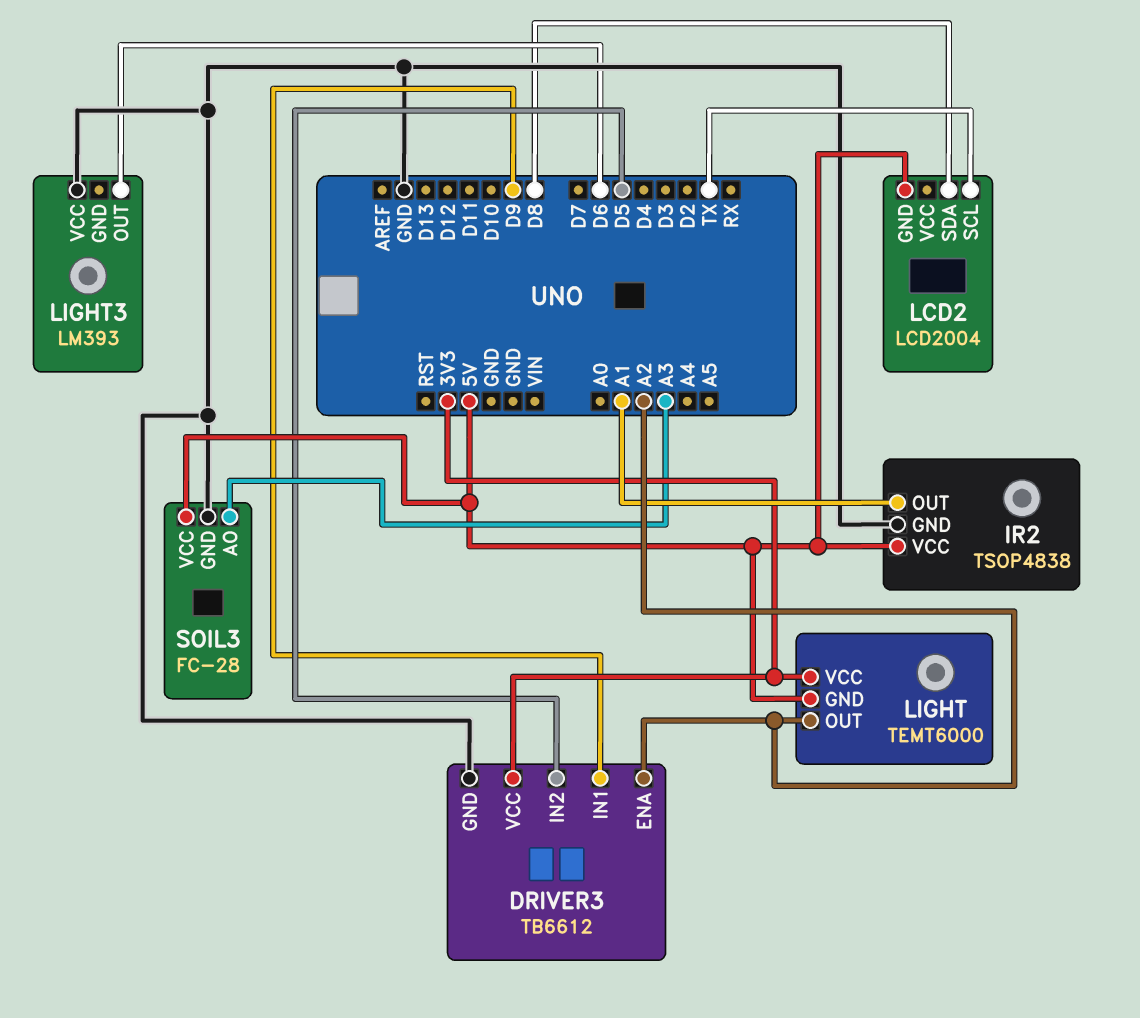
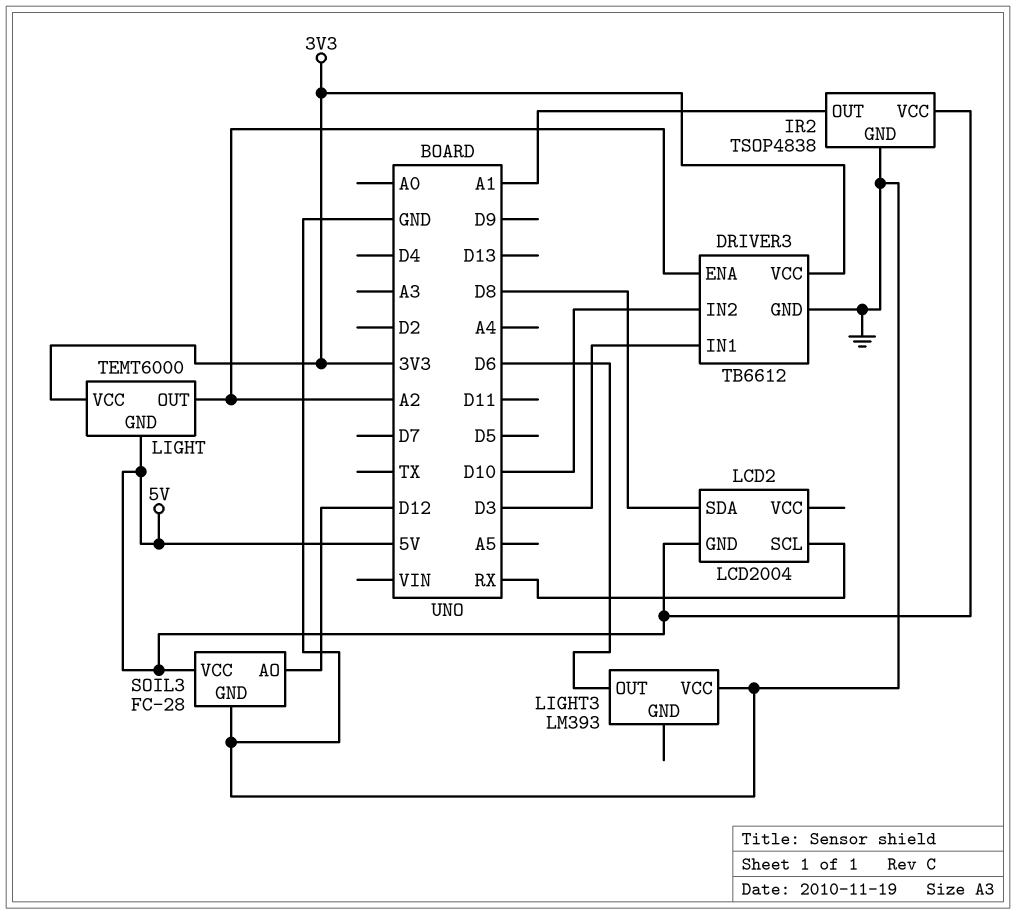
DRIVER3 pin IN1: D9 -> D3
DRIVER3 pin IN2: D5 -> D10
LCD2 pin SCL: TX -> RX
SOIL3 pin AO: A3 -> D12

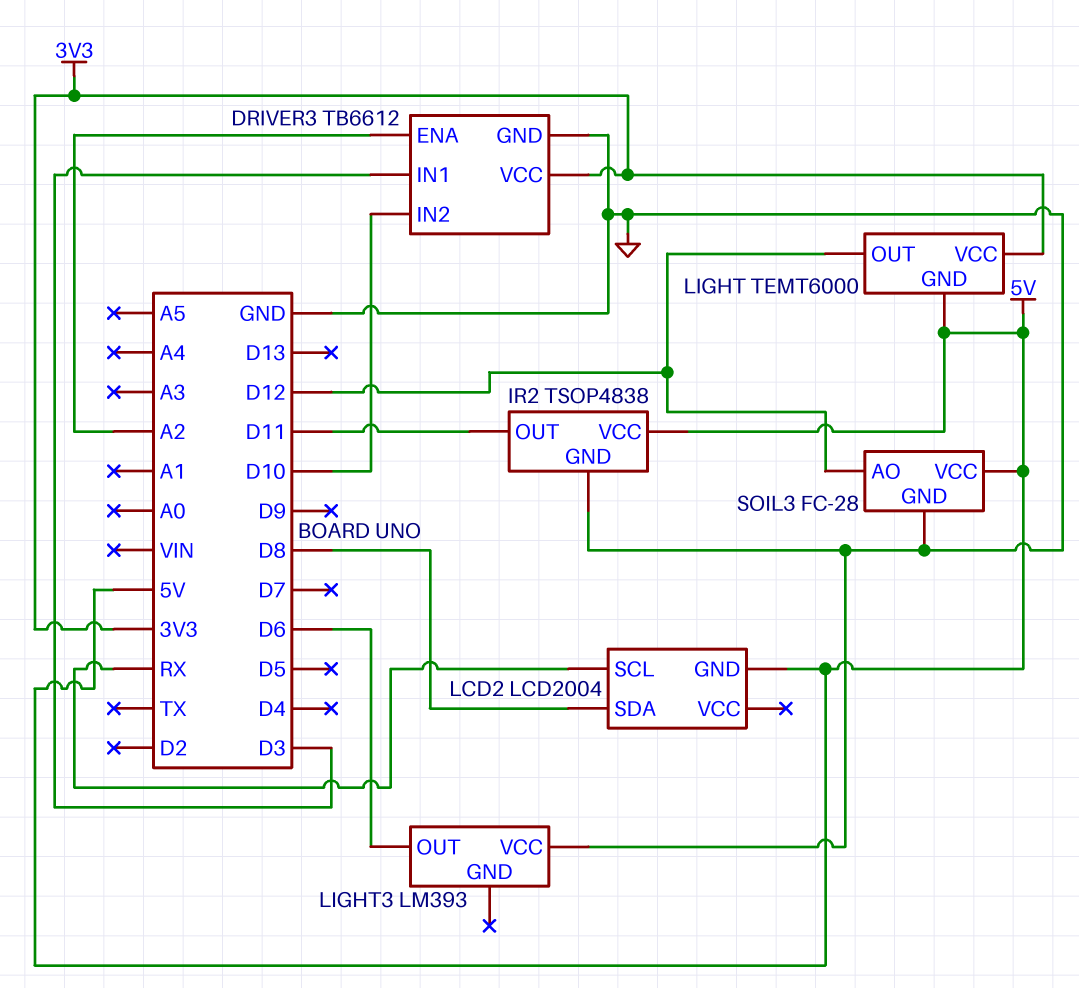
IR2 pin OUT: A1 -> D11
LIGHT pin OUT: A2 -> D12

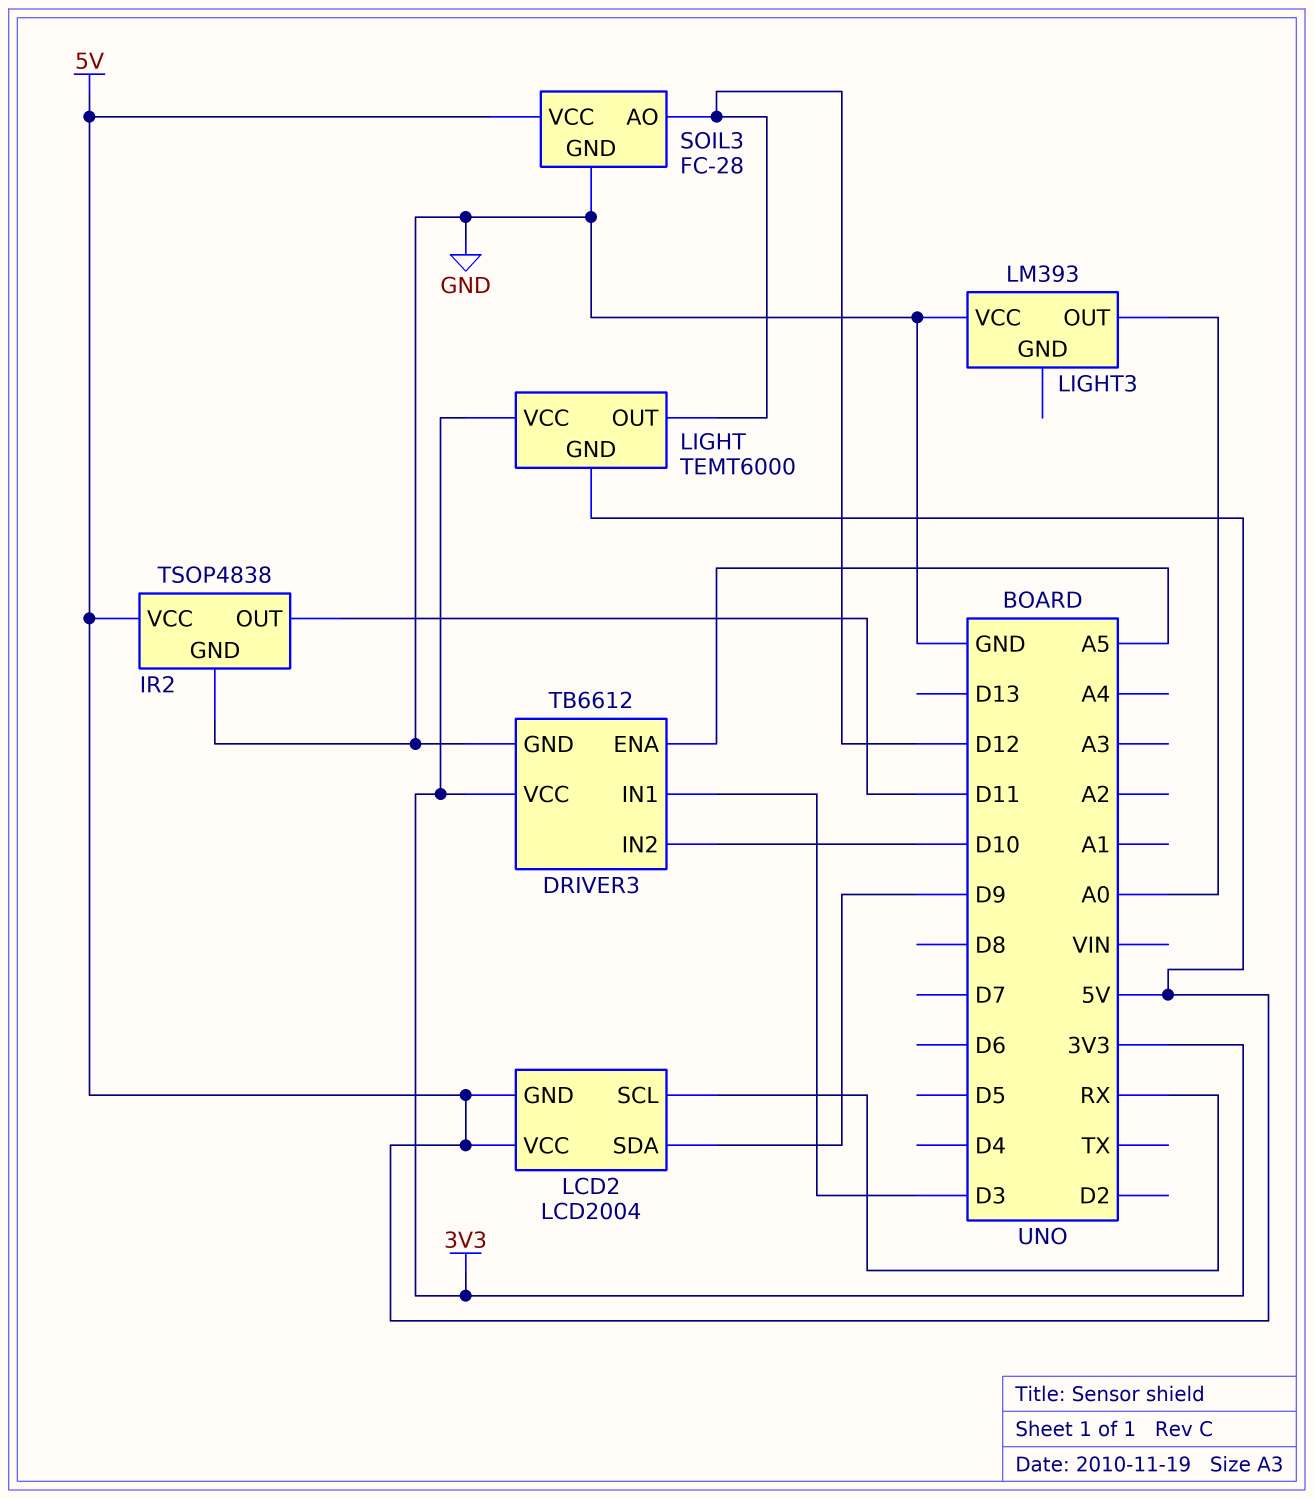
DRIVER3 pin ENA: A2 -> A5
LCD2 pin SDA: D8 -> D9
LCD2 pin VCC: none -> 5V
LIGHT3 pin OUT: D6 -> A0

